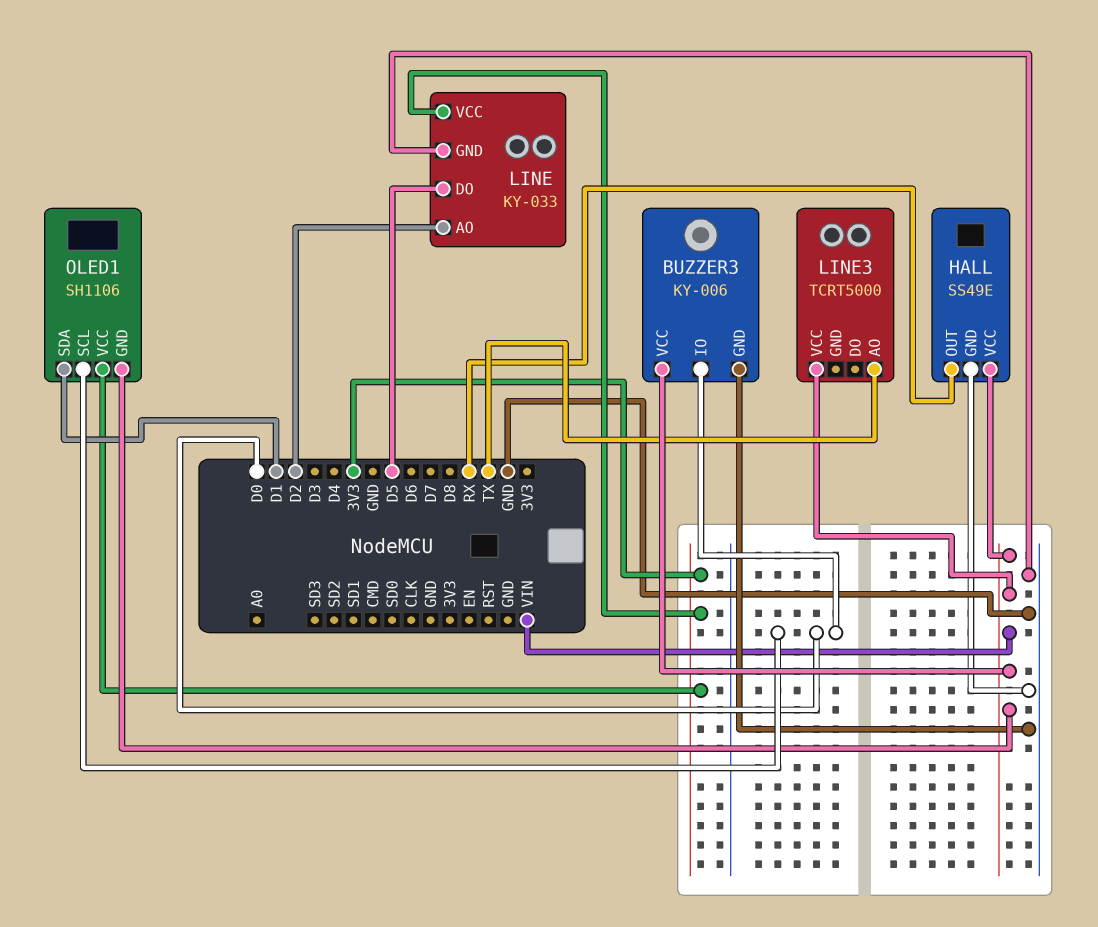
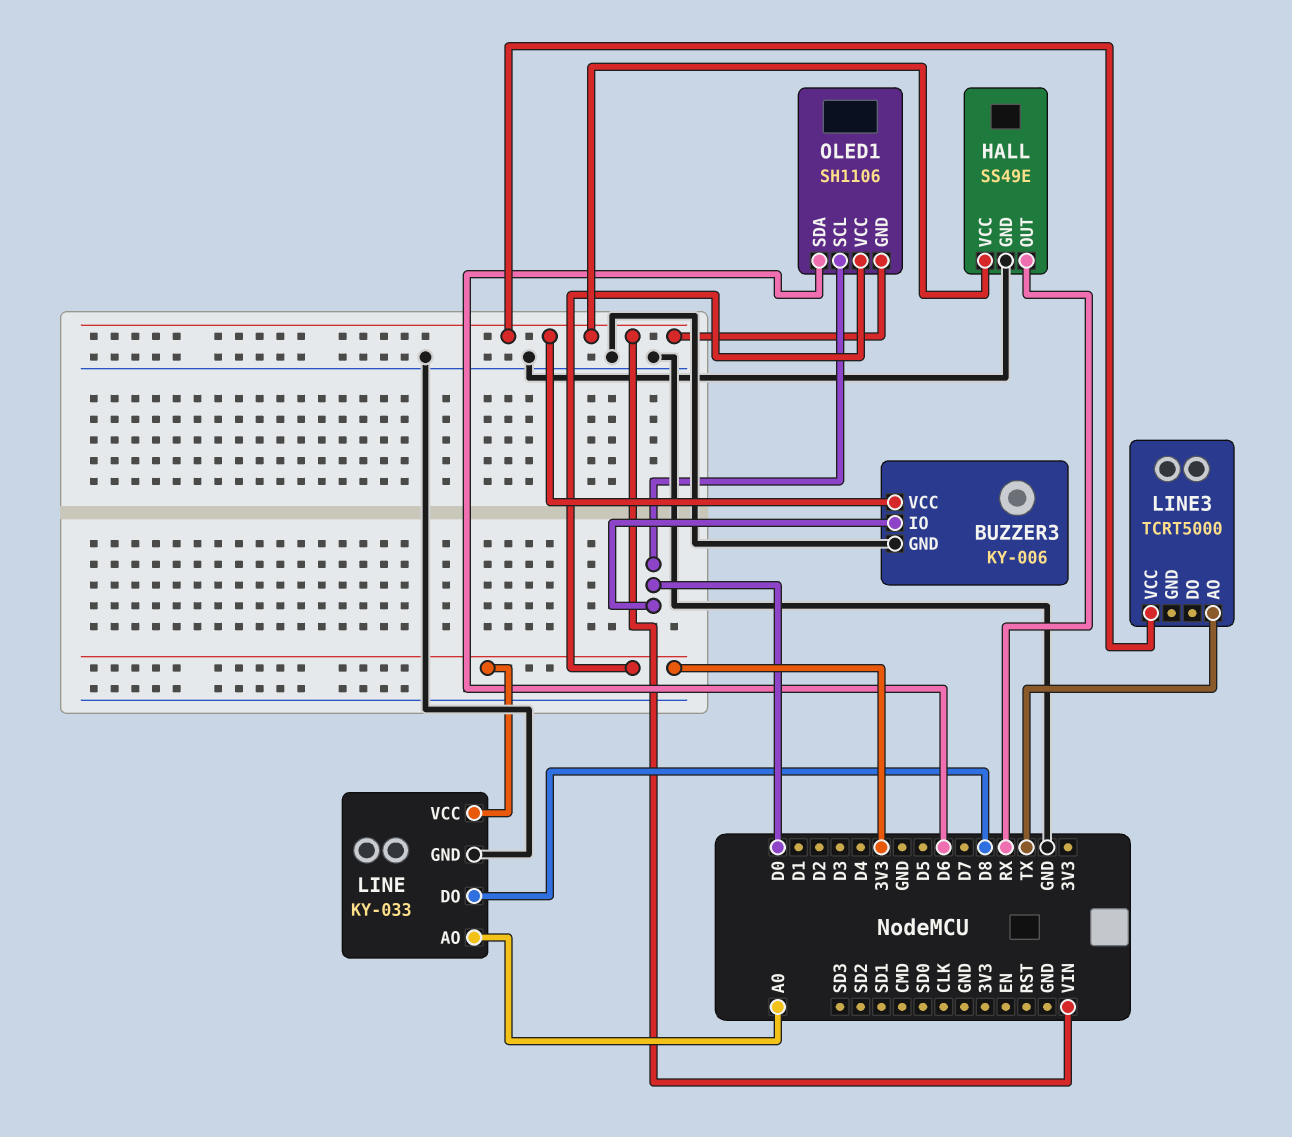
LINE pin AO: D2 -> A0
LINE pin DO: D5 -> D8
OLED1 pin SDA: D1 -> D6

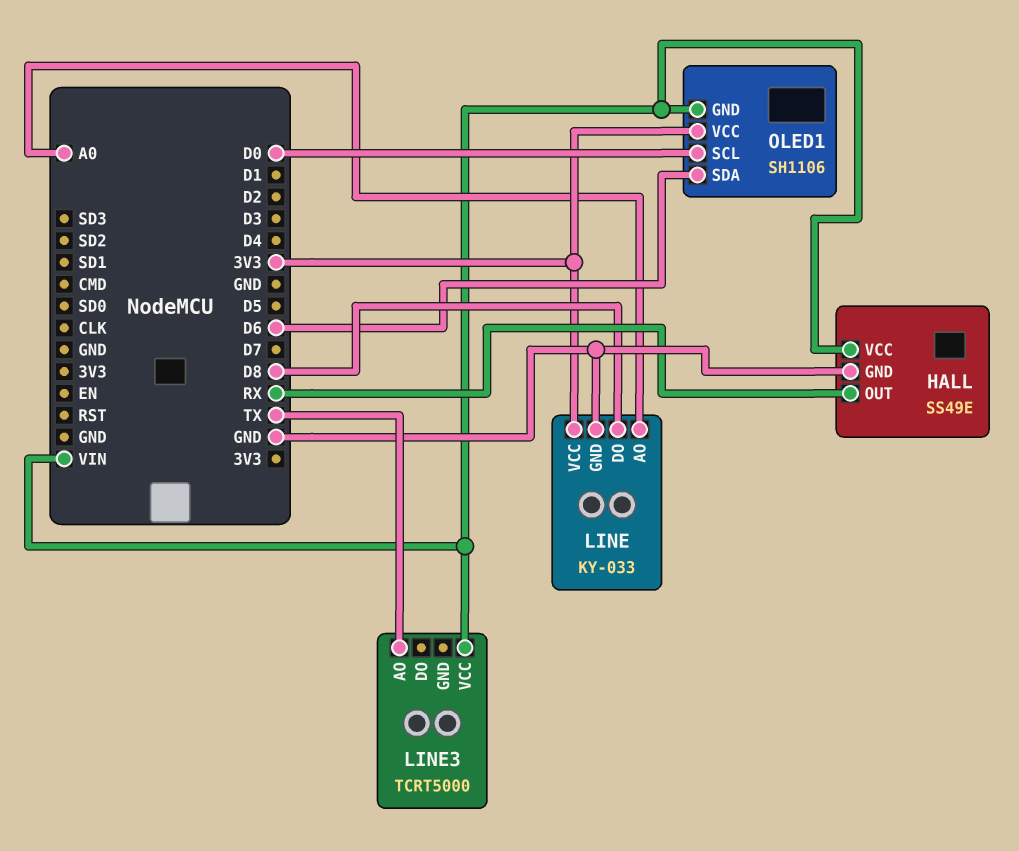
BUZZER3: KY-006 -> none
BUZZER3 pin GND: GND -> none
BUZZER3 pin IO: D0 -> none
BUZZER3 pin VCC: VIN -> none

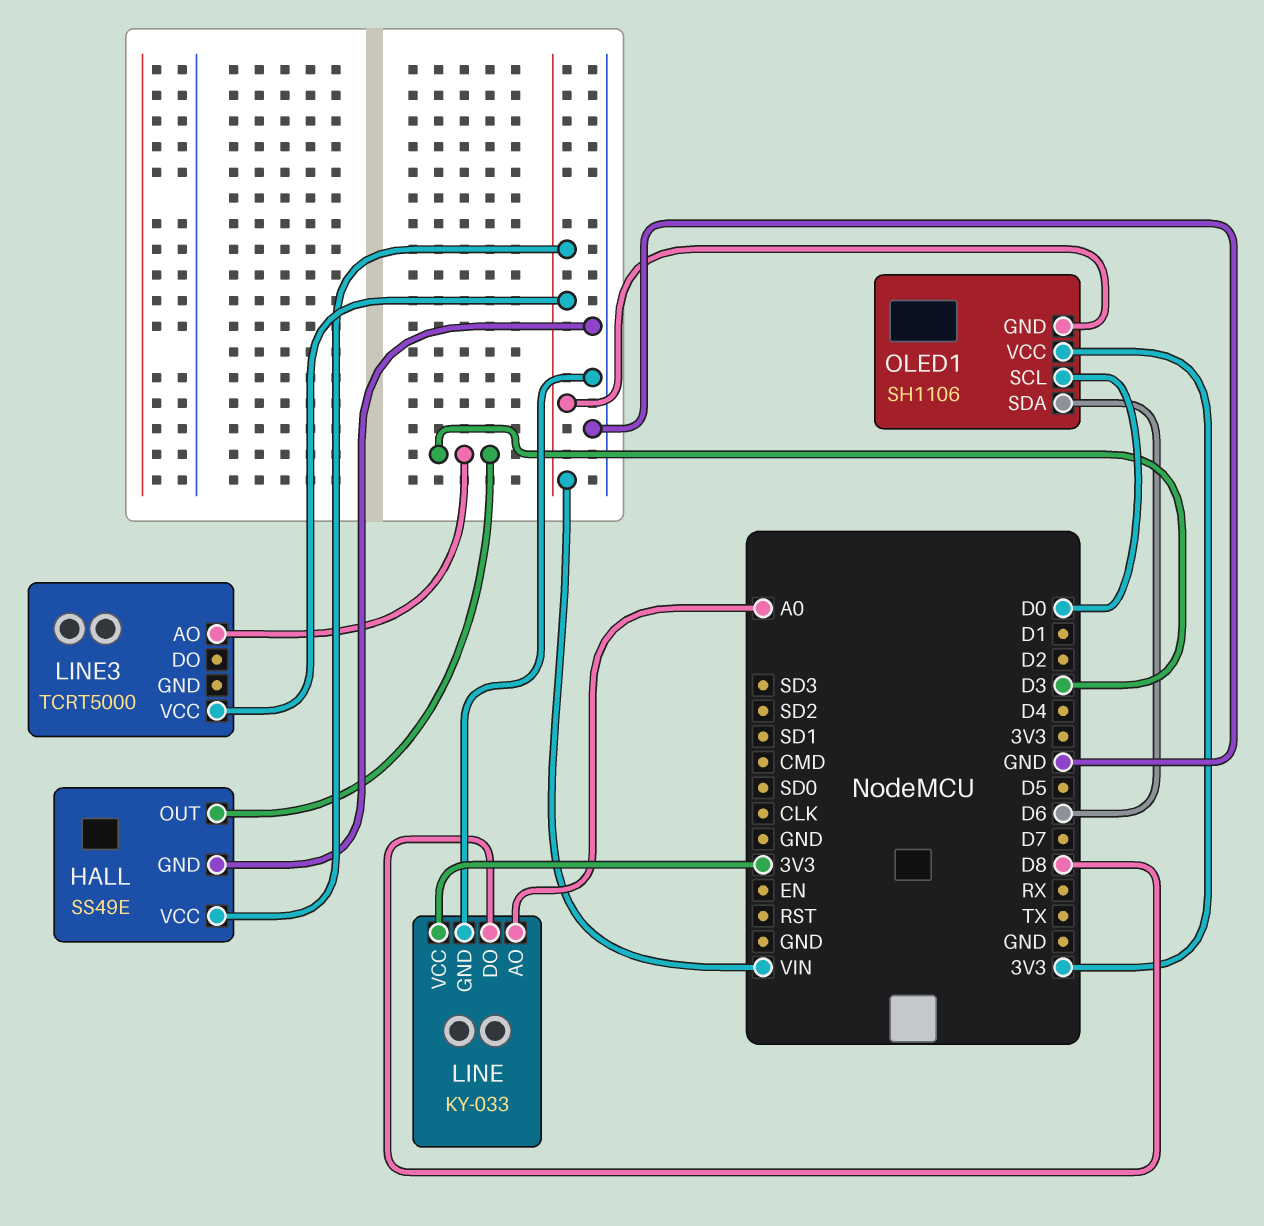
HALL pin OUT: RX -> D3
LINE3 pin AO: TX -> D3

